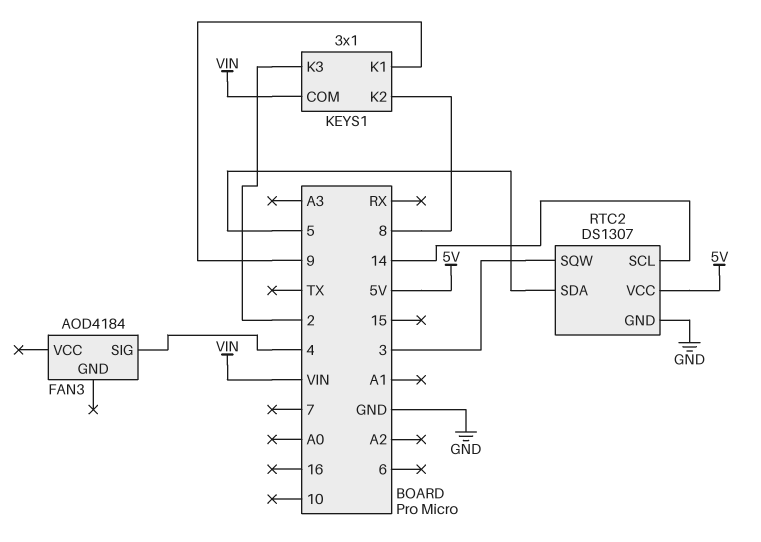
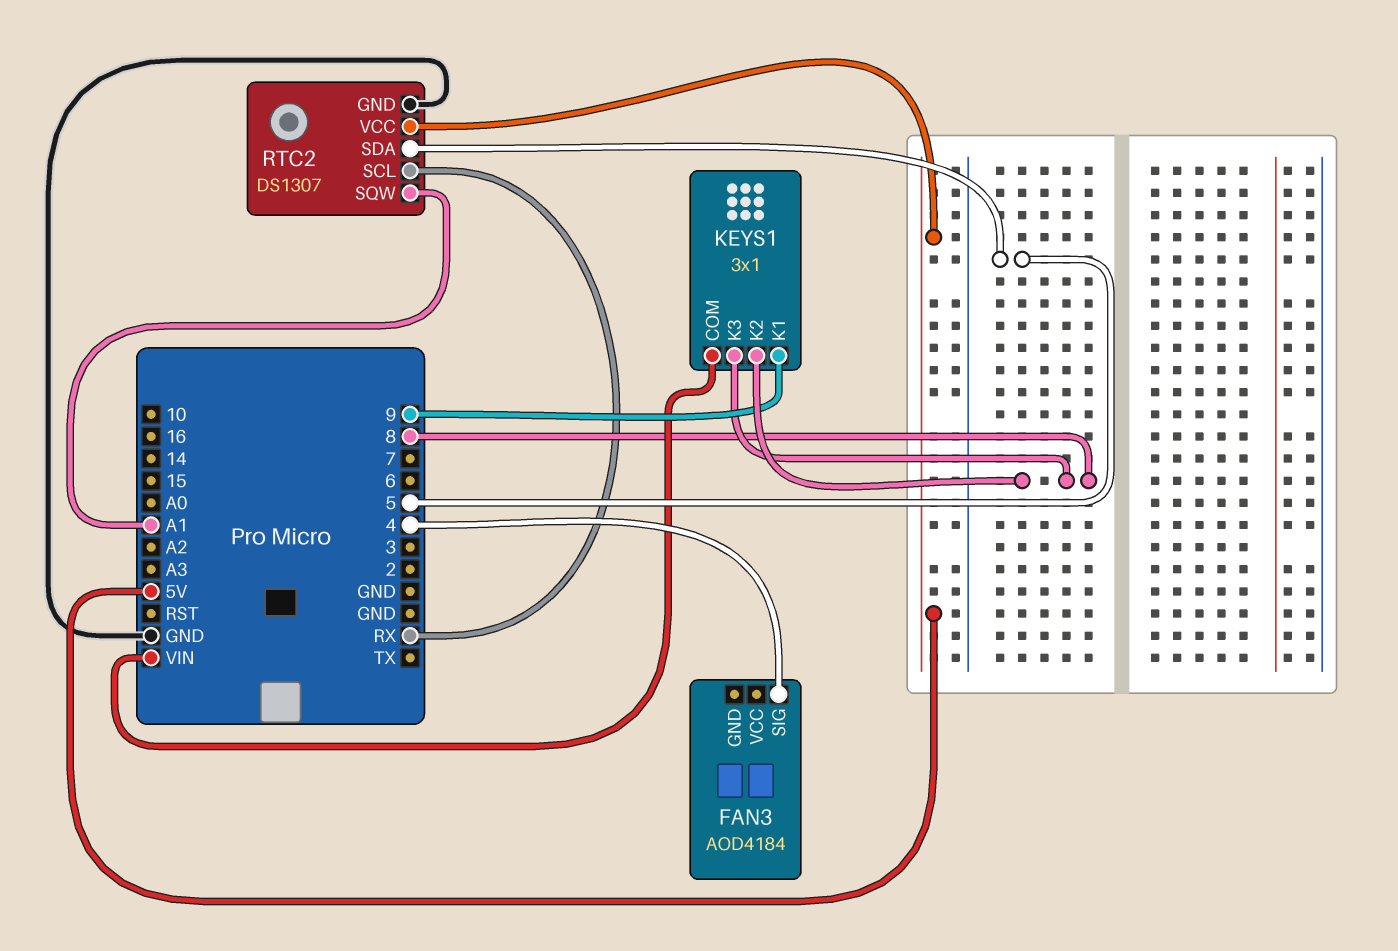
KEYS1 pin K3: 2 -> 8
RTC2 pin SCL: 14 -> RX
RTC2 pin SQW: 3 -> A1

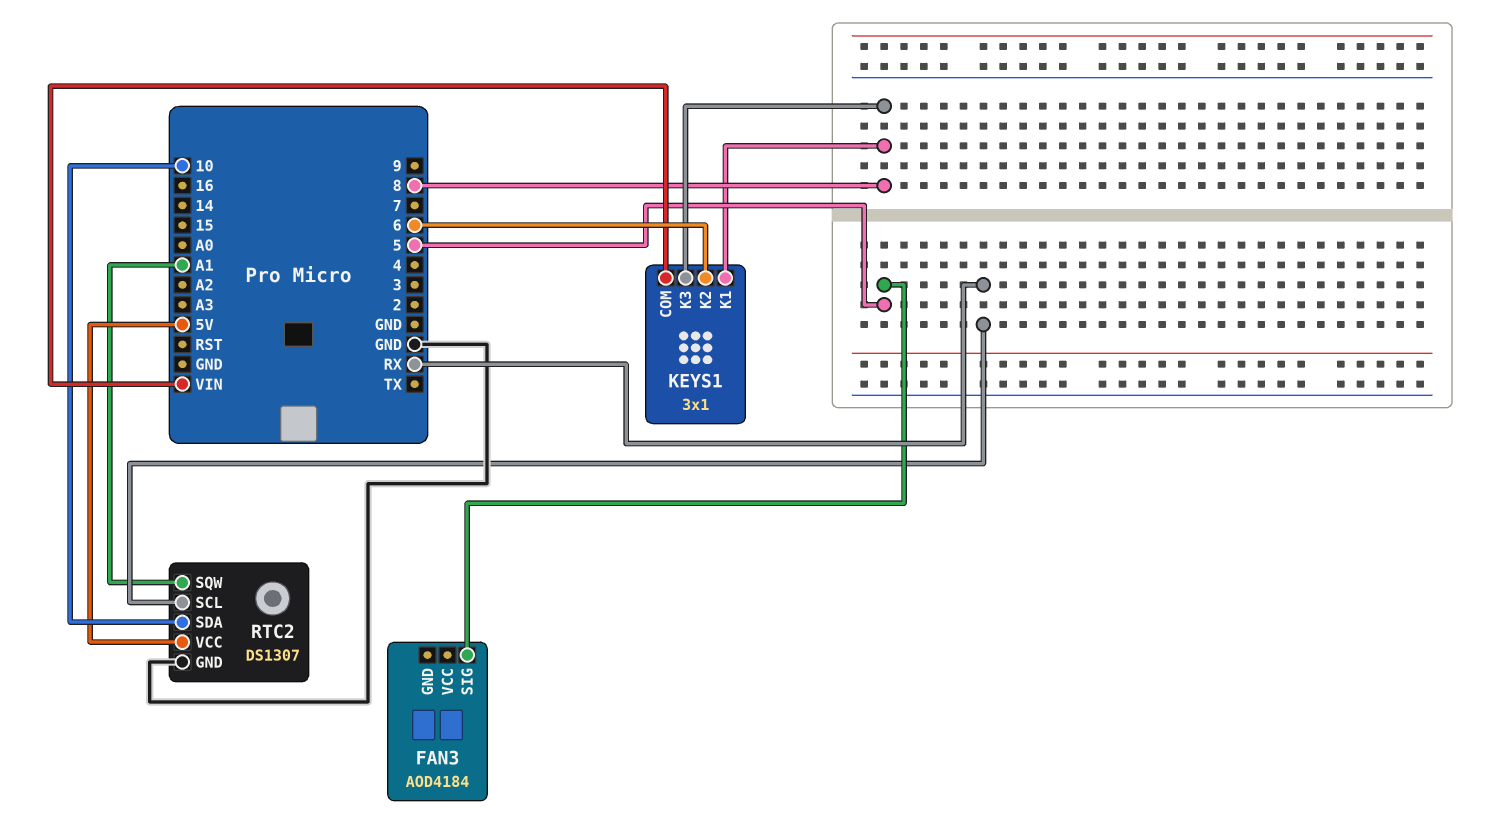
FAN3 pin SIG: 4 -> 5
KEYS1 pin K1: 9 -> 8
KEYS1 pin K2: 8 -> 6
RTC2 pin SDA: 5 -> 10

